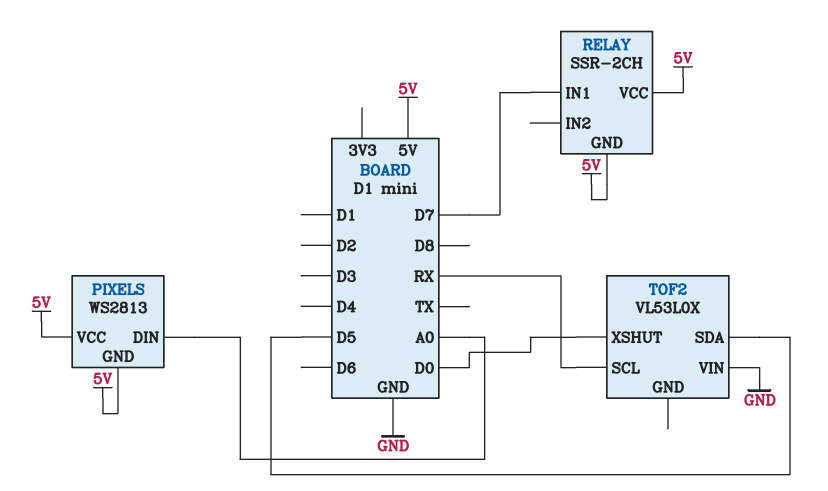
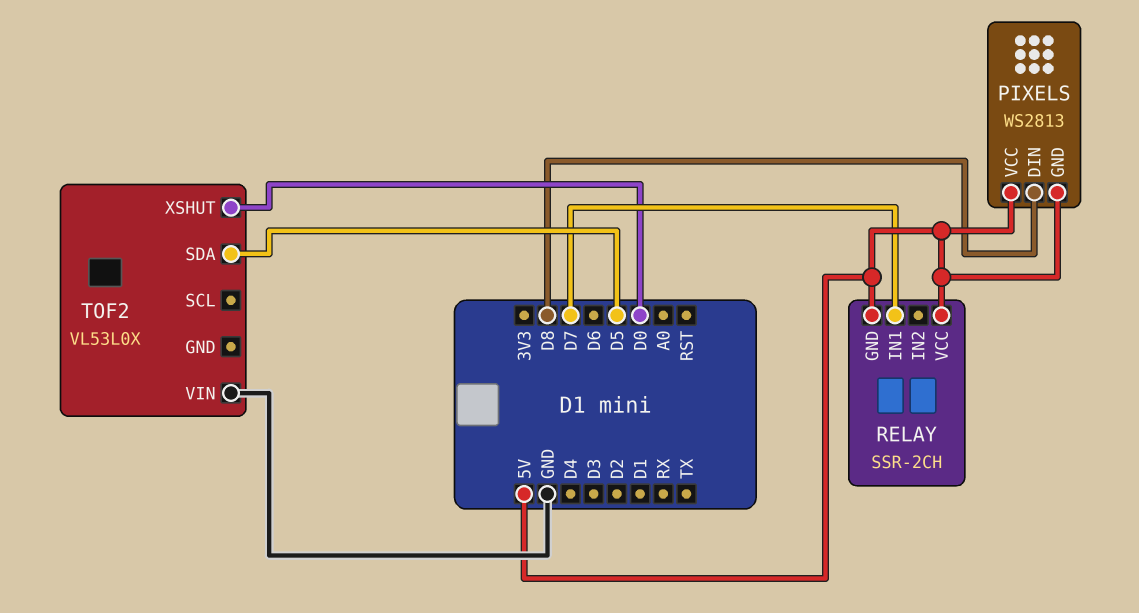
PIXELS pin DIN: A0 -> D8
TOF2 pin SCL: RX -> none

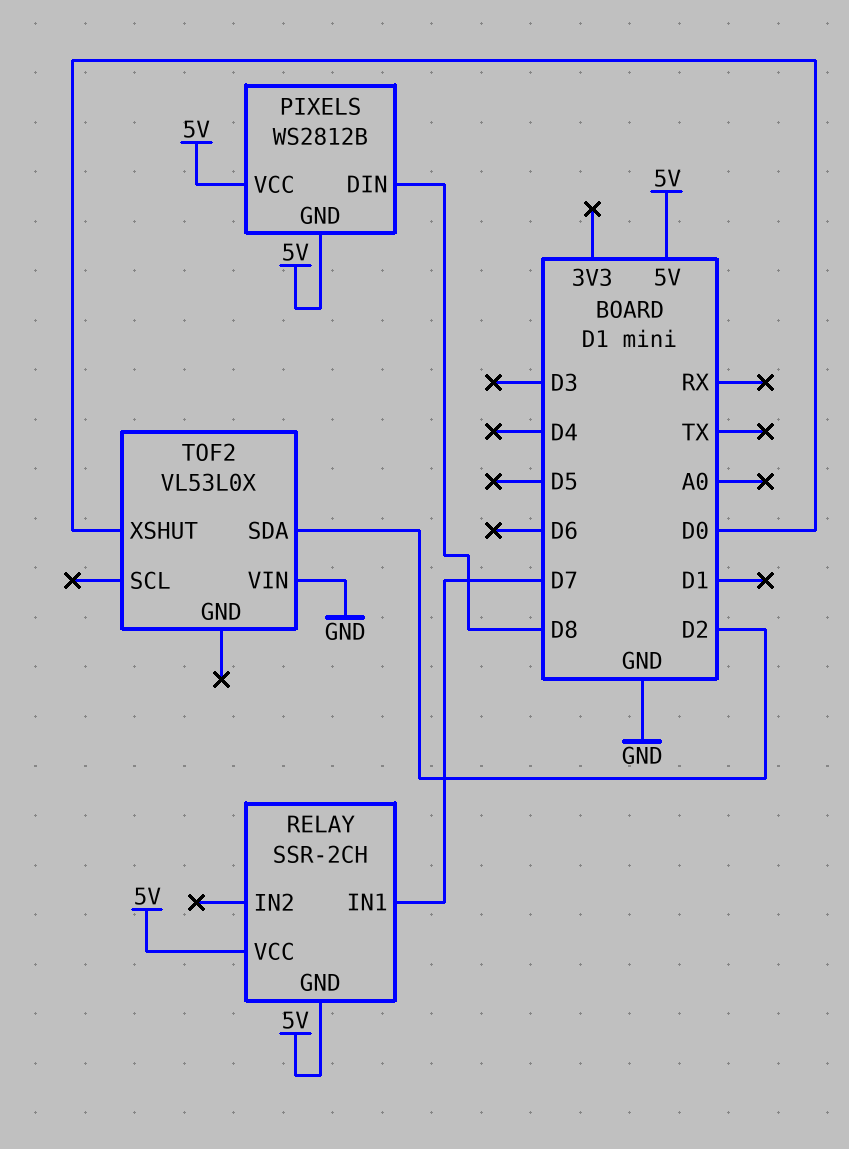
PIXELS: WS2813 -> WS2812B
TOF2 pin SDA: D5 -> D2

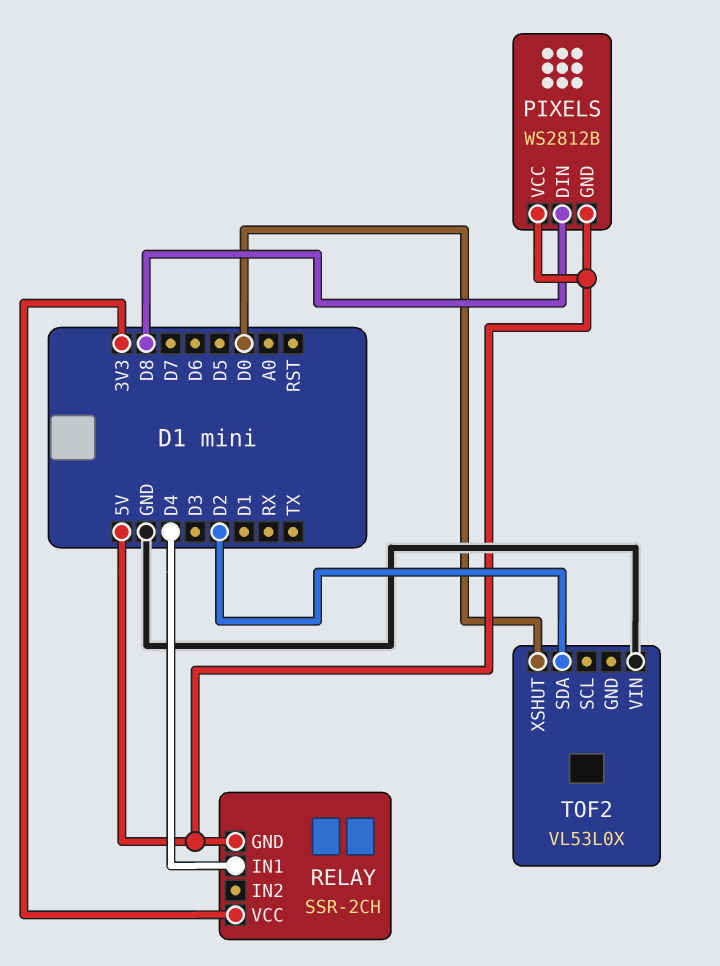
RELAY pin IN1: D7 -> D4
RELAY pin VCC: 5V -> 3V3

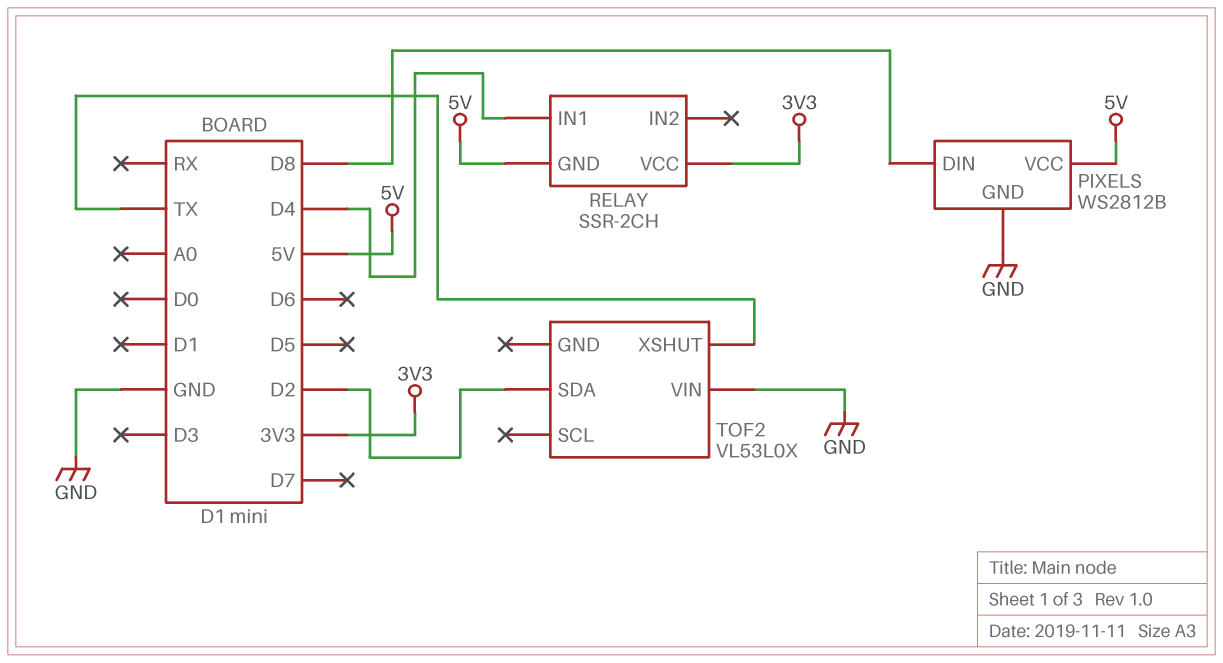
PIXELS pin GND: 5V -> GND
TOF2 pin XSHUT: D0 -> TX

